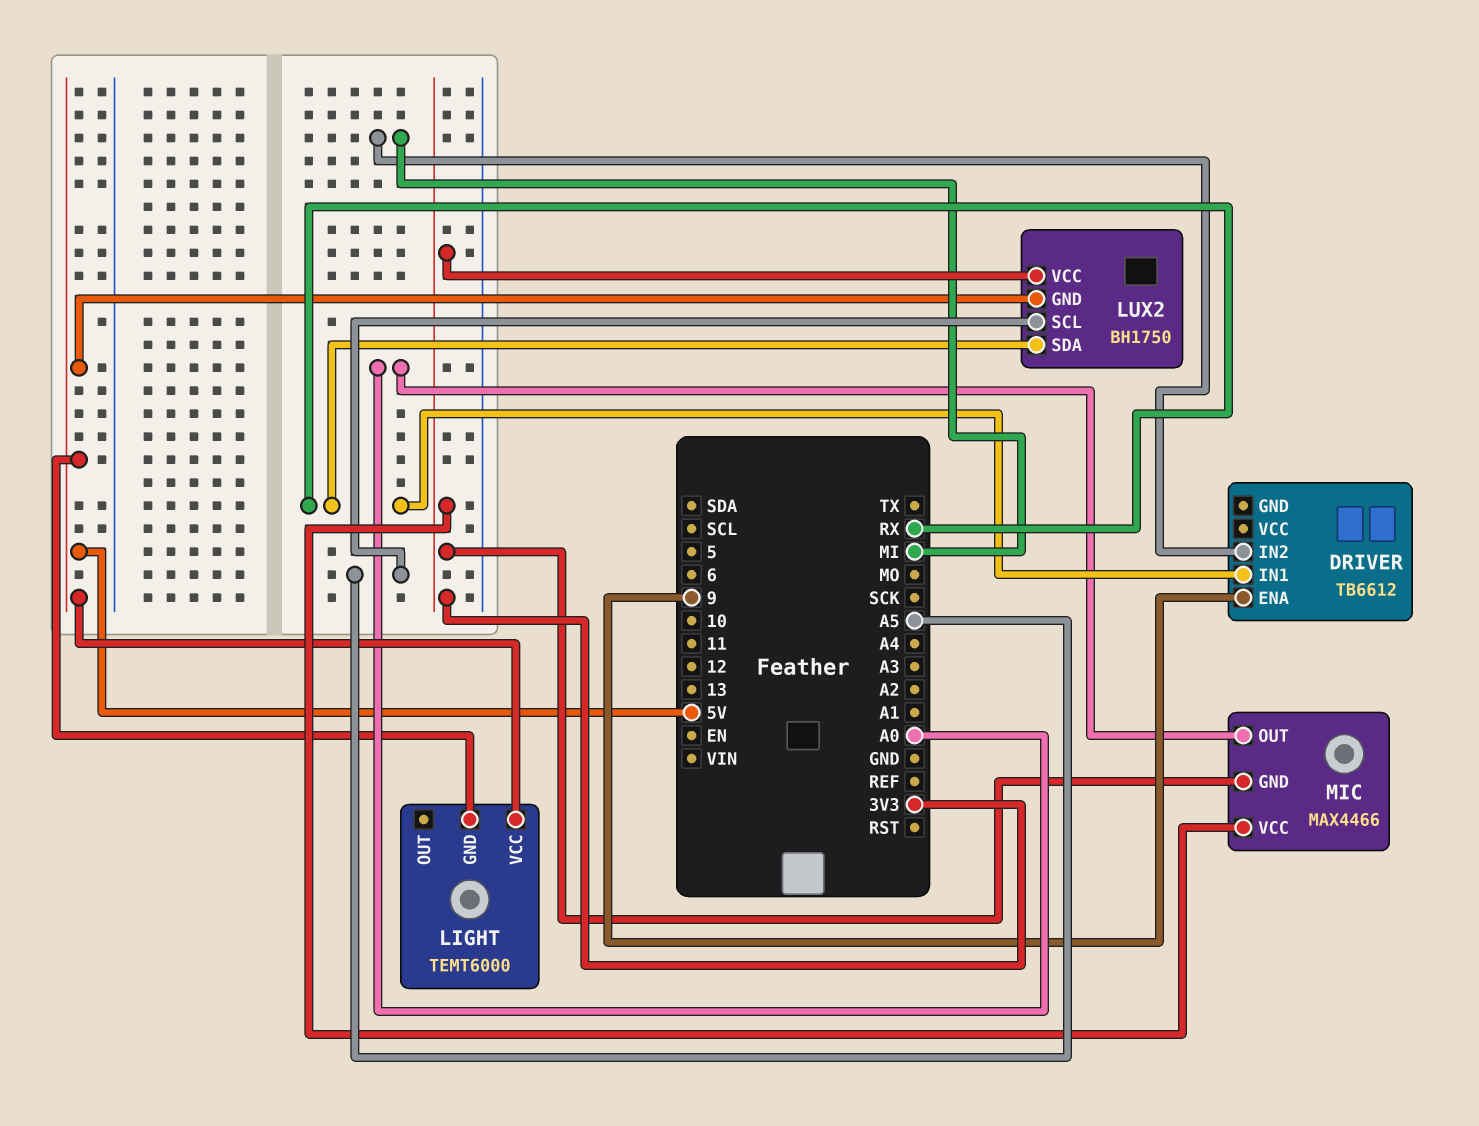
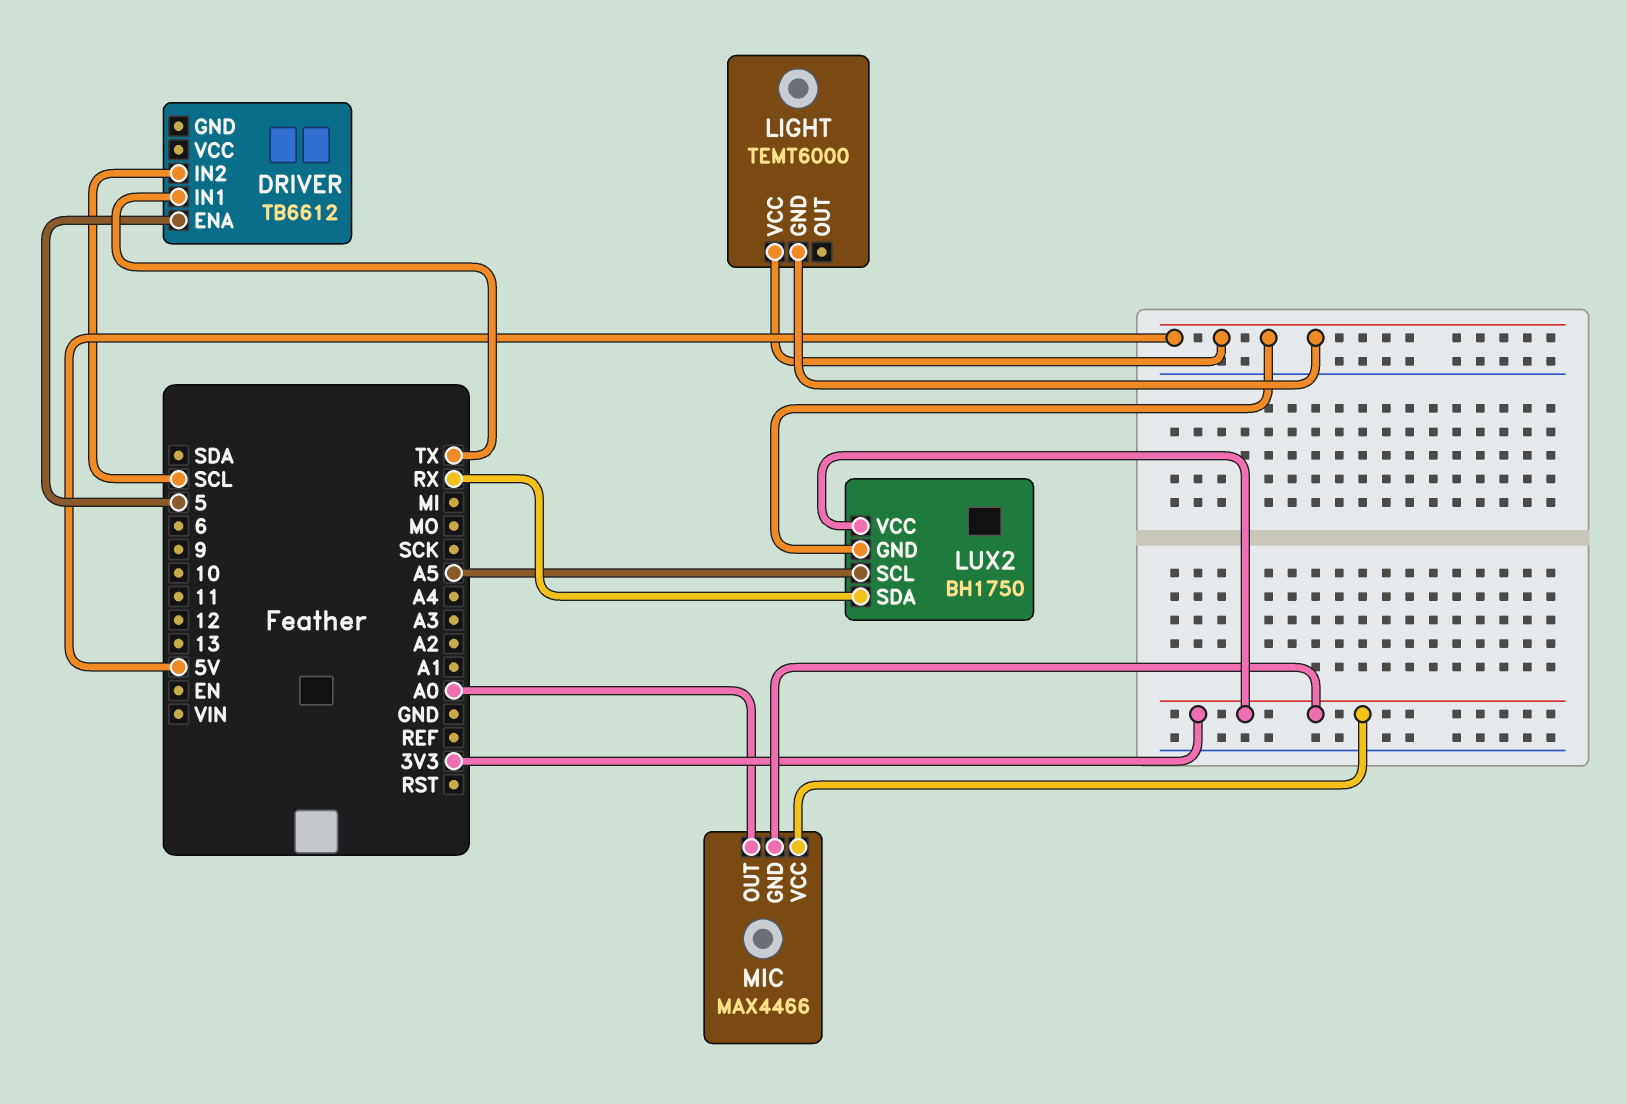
DRIVER pin ENA: 9 -> 5
DRIVER pin IN1: RX -> TX
DRIVER pin IN2: MI -> SCL

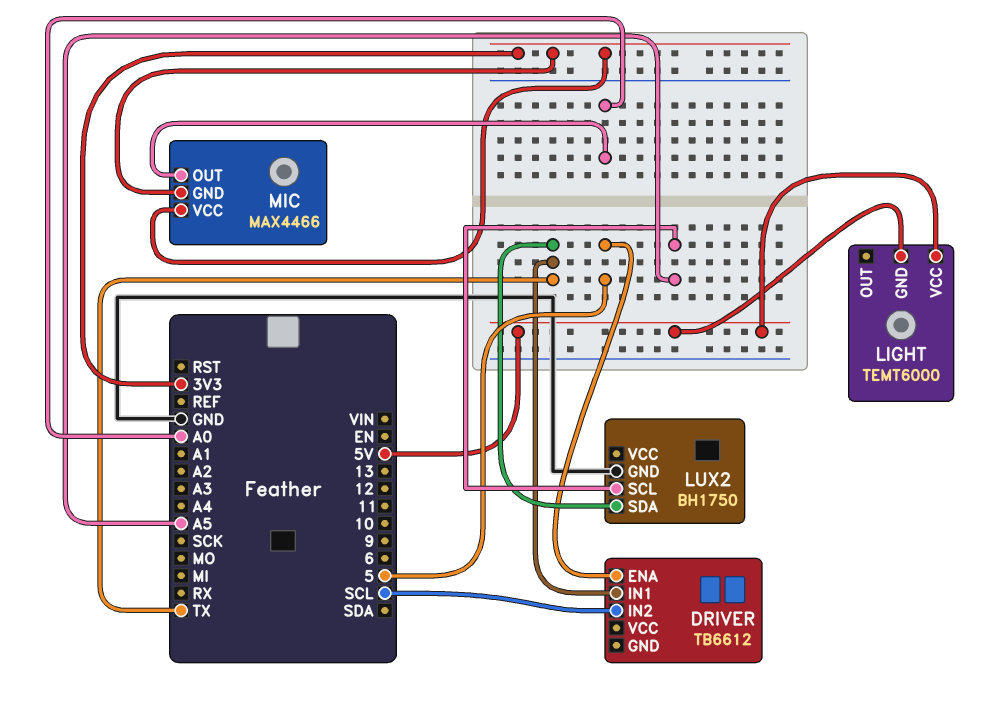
LUX2 pin GND: 5V -> GND
LUX2 pin SDA: RX -> TX
LUX2 pin VCC: 3V3 -> none

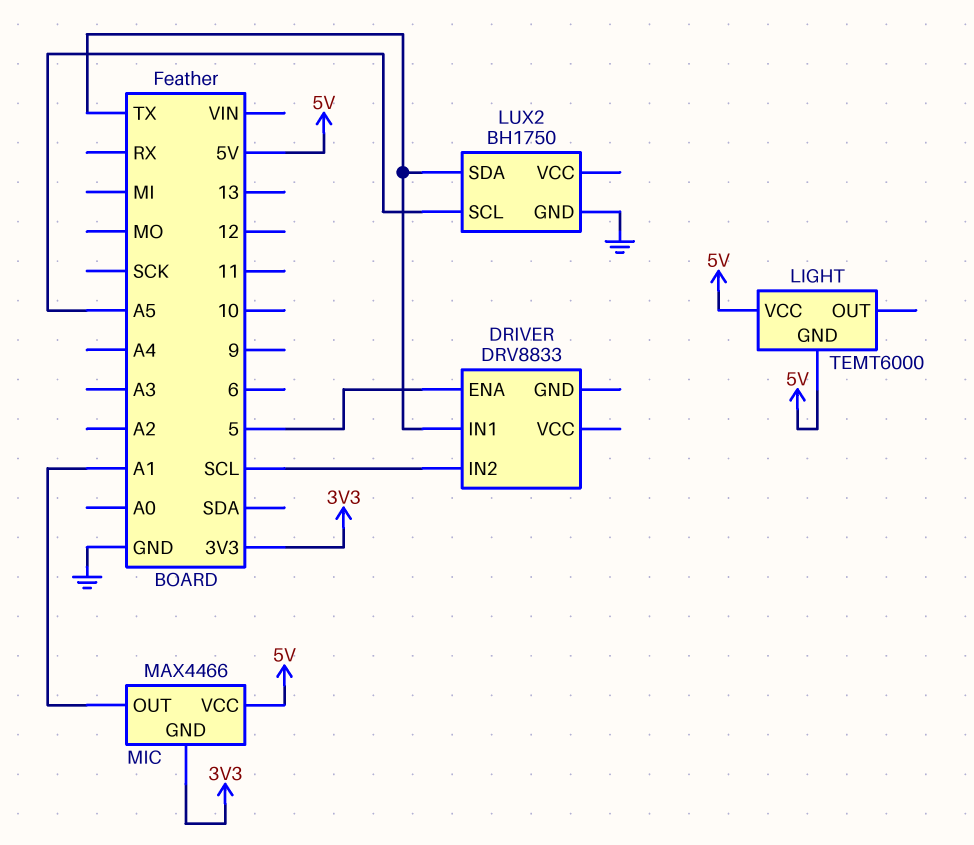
DRIVER: TB6612 -> DRV8833
MIC pin OUT: A0 -> A1
MIC pin VCC: 3V3 -> 5V

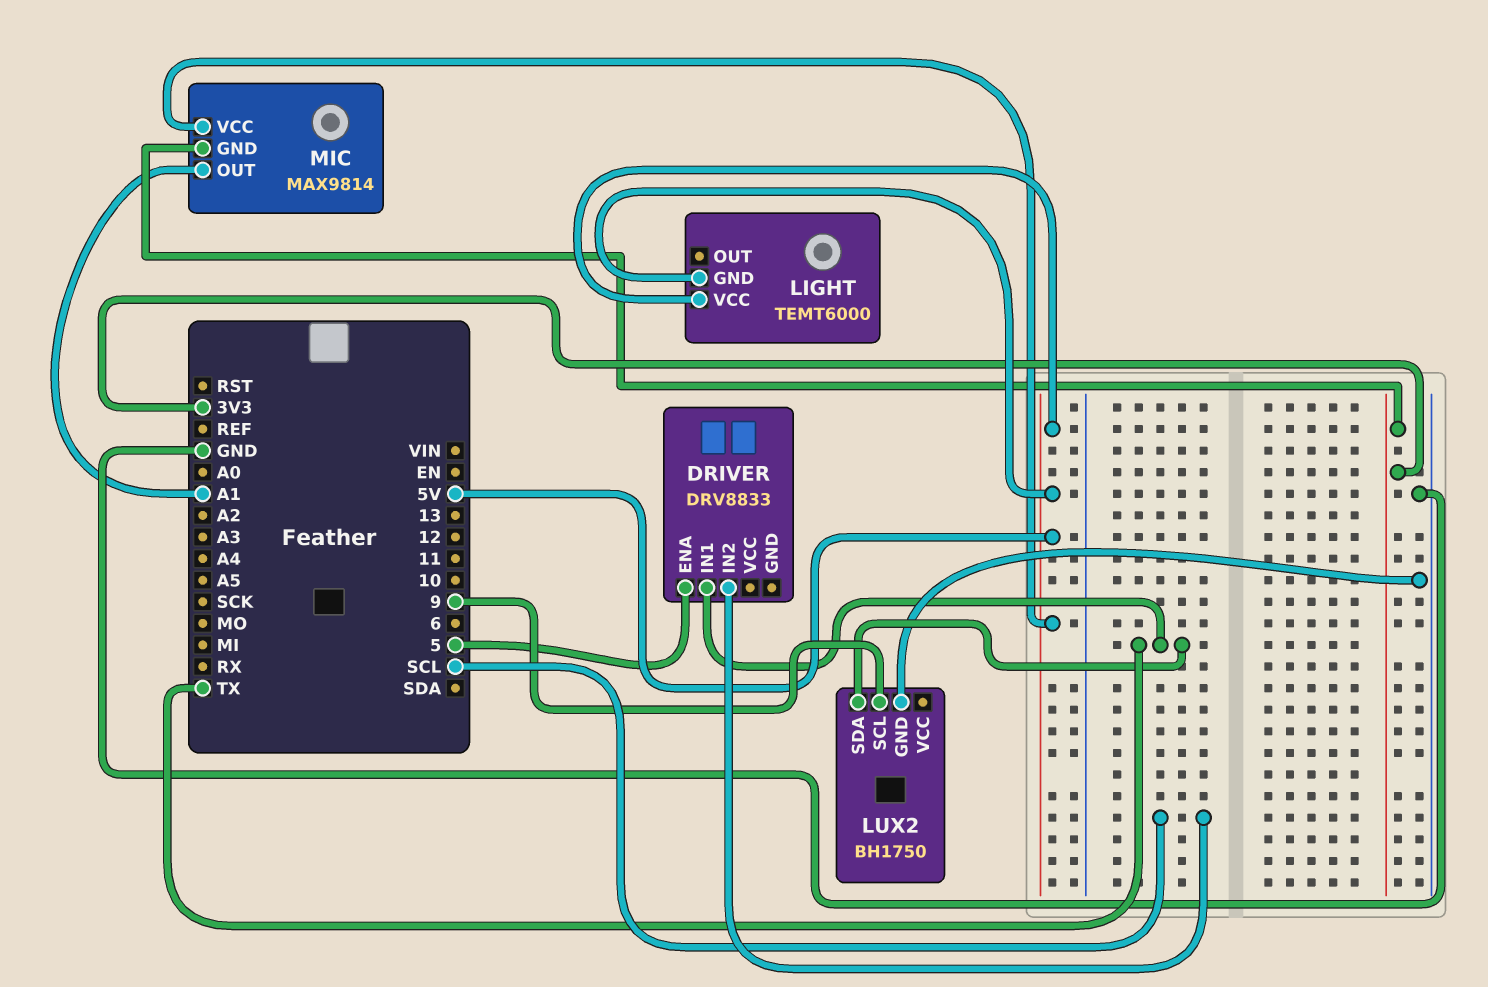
LUX2 pin SCL: A5 -> 9
MIC: MAX4466 -> MAX9814

